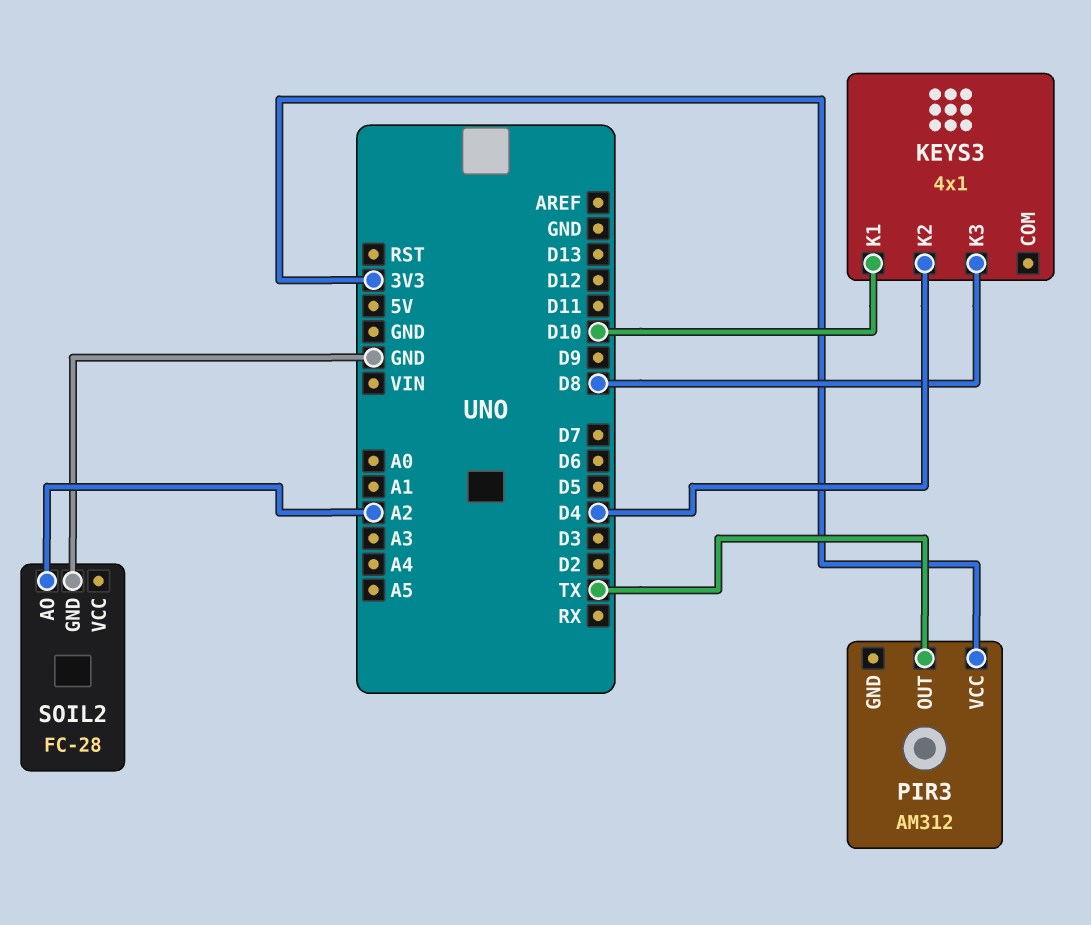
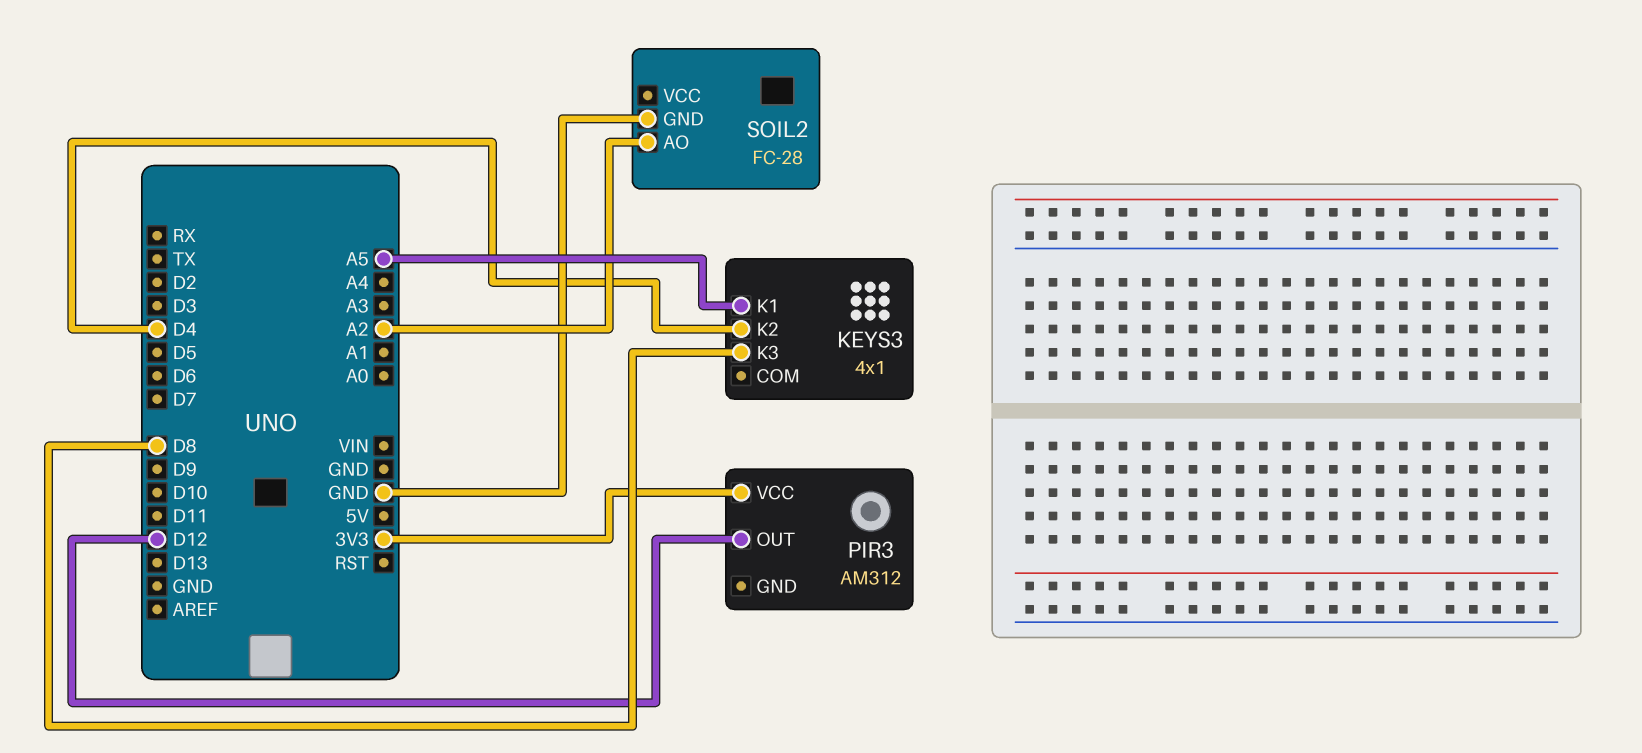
KEYS3 pin K1: D10 -> A5
PIR3 pin OUT: TX -> D12

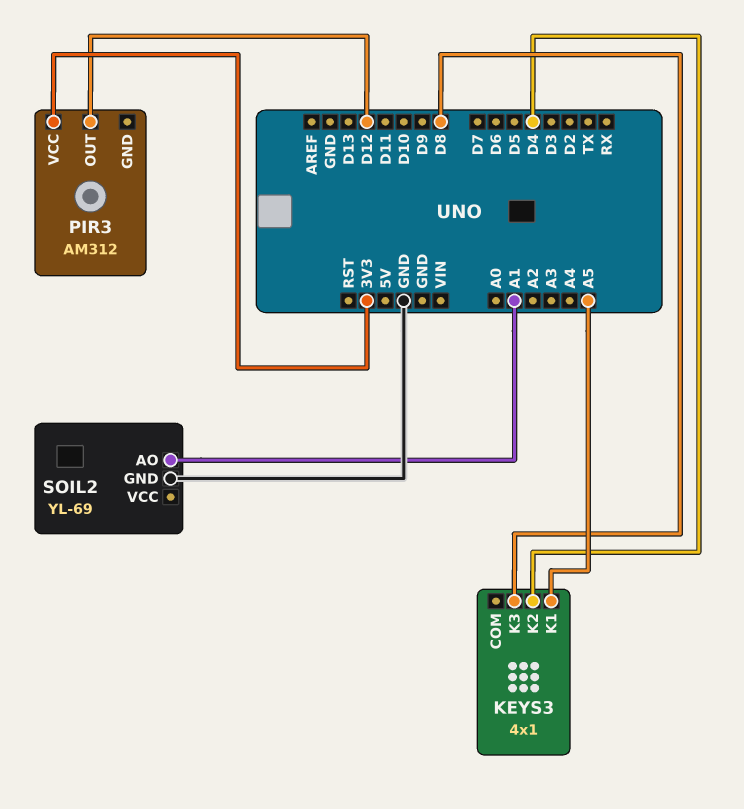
SOIL2: FC-28 -> YL-69
SOIL2 pin AO: A2 -> A1

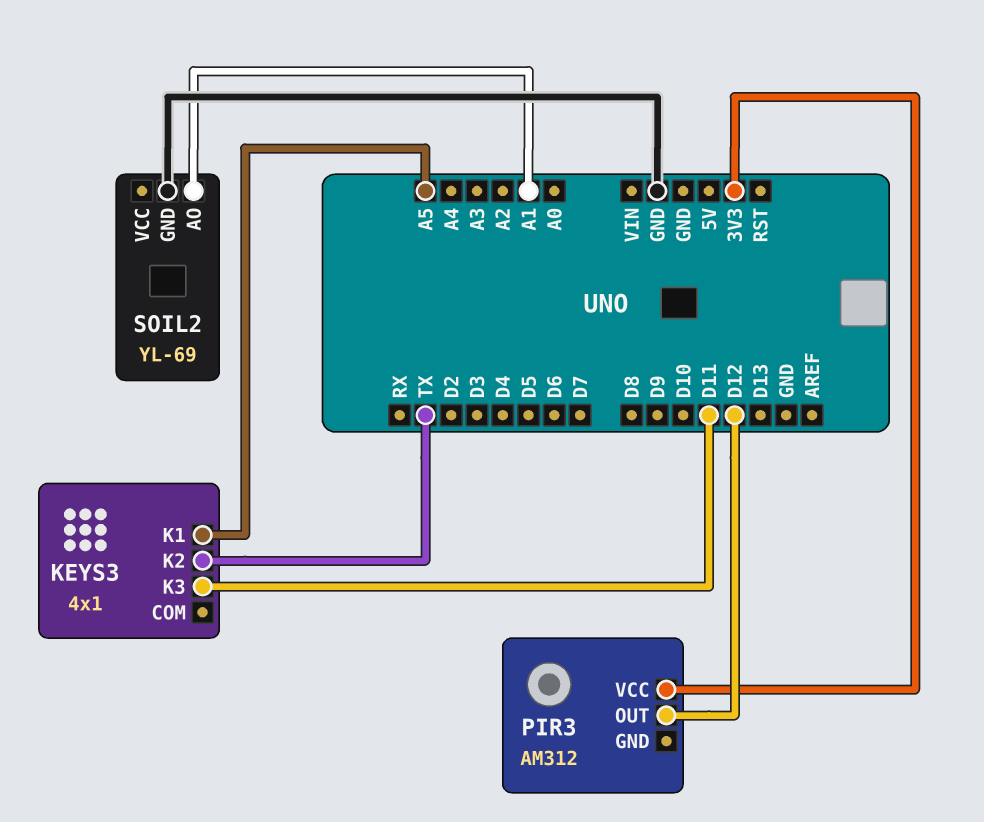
KEYS3 pin K2: D4 -> TX
KEYS3 pin K3: D8 -> D11

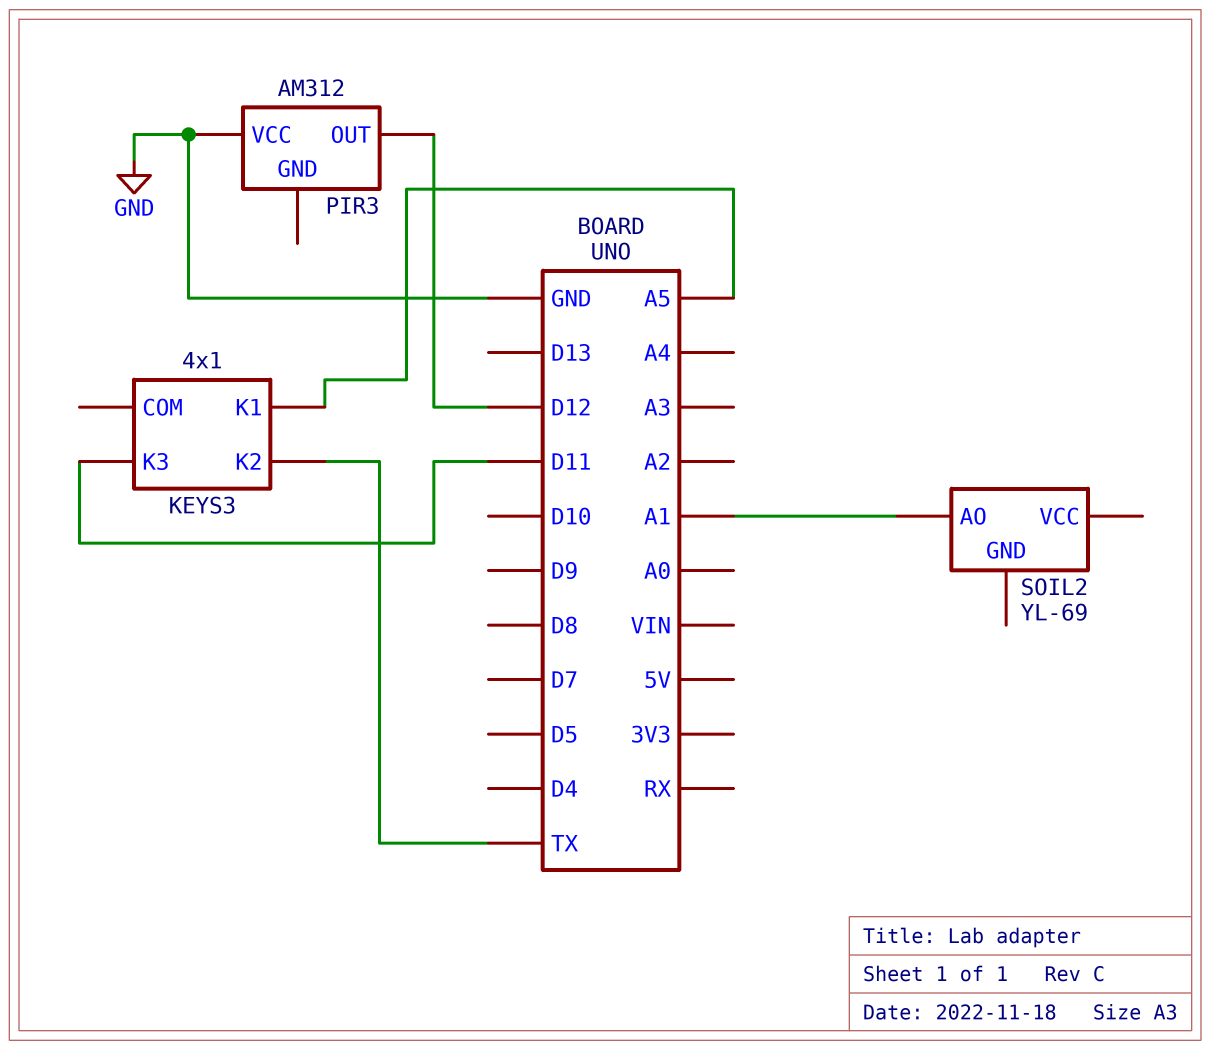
PIR3 pin VCC: 3V3 -> GND
SOIL2 pin GND: GND -> none

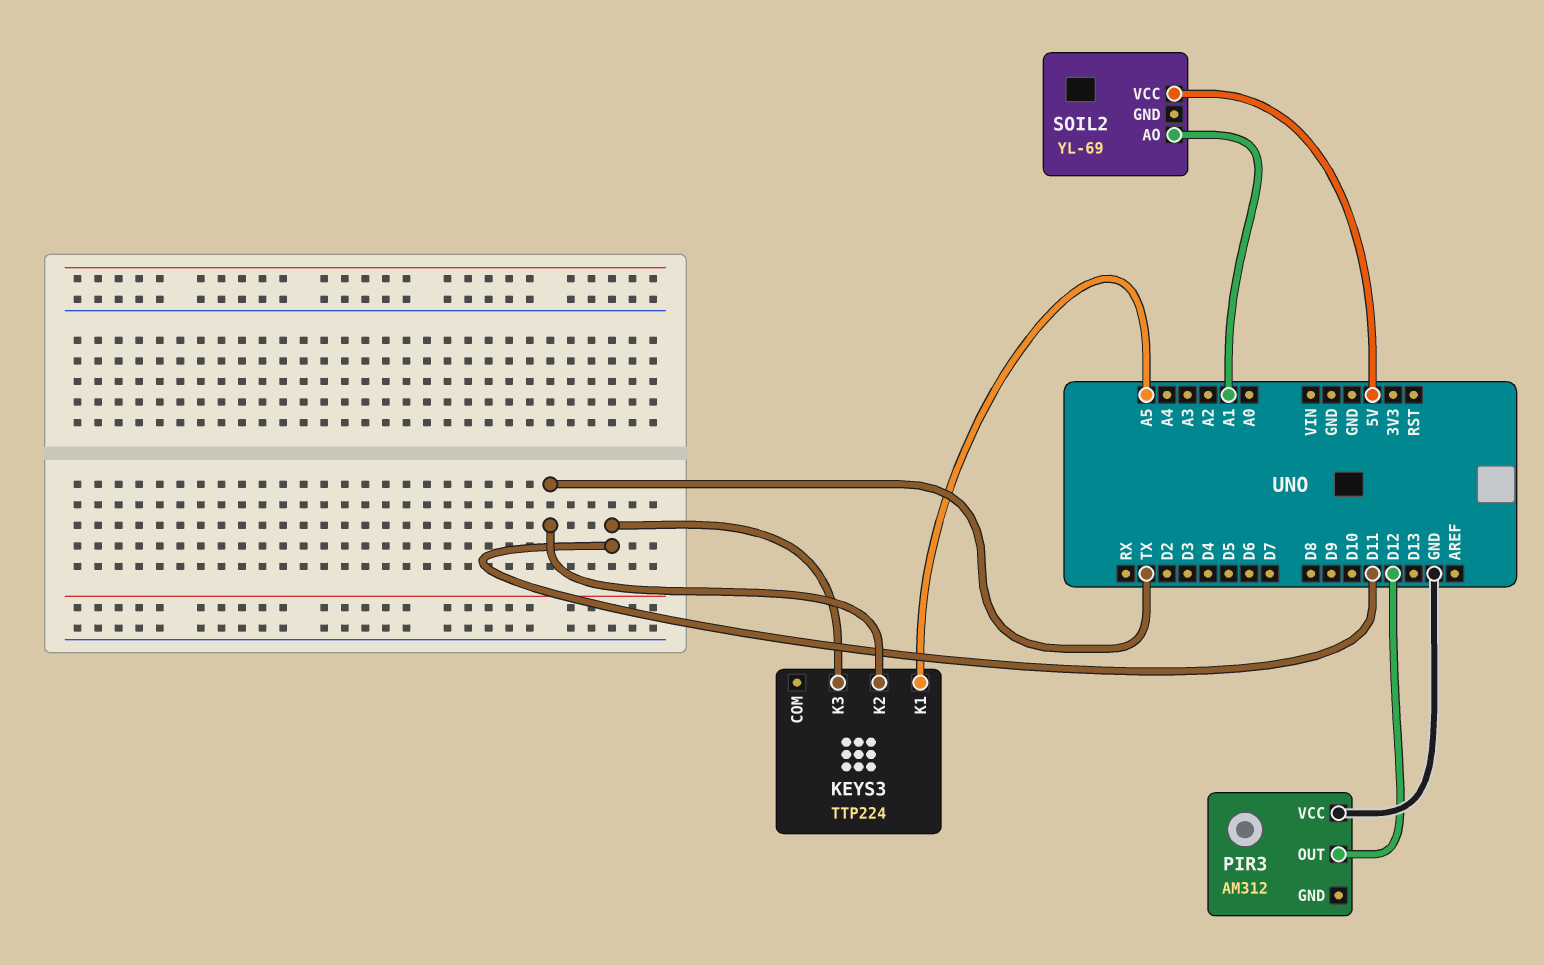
KEYS3: 4x1 -> TTP224
SOIL2 pin VCC: none -> 5V

